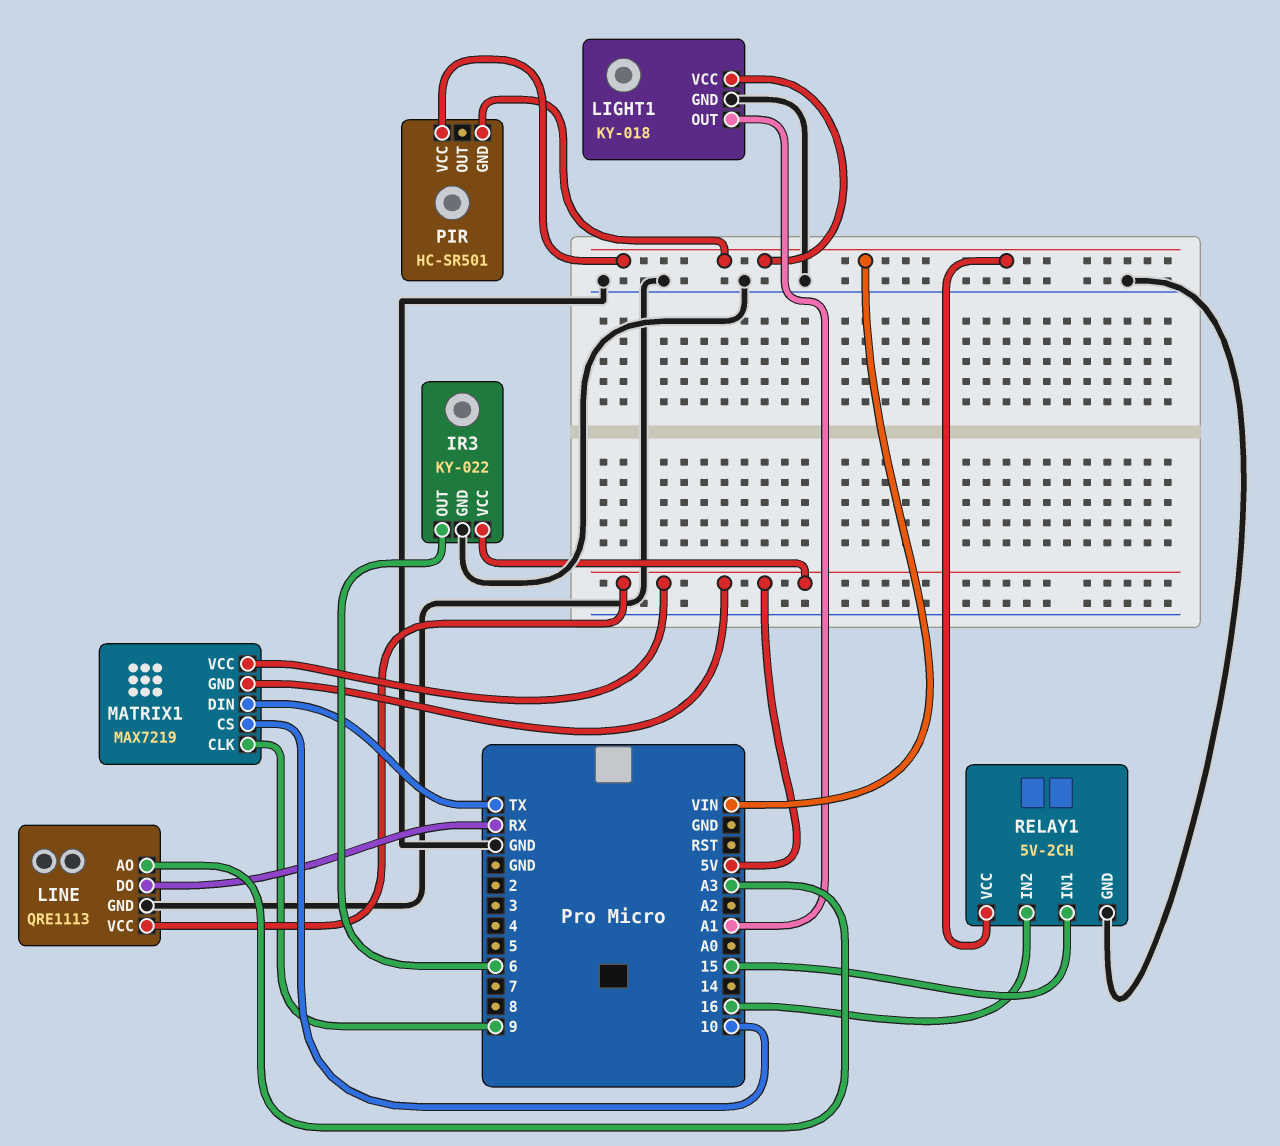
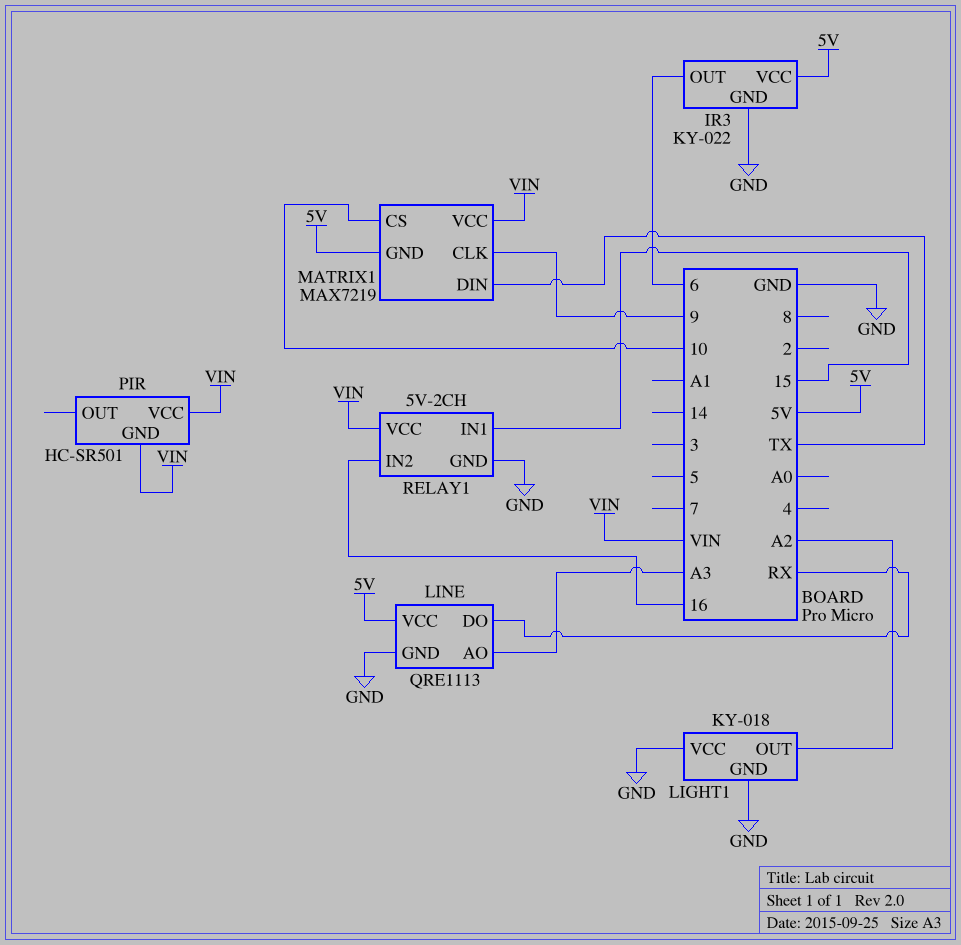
LIGHT1 pin OUT: A1 -> A2
LIGHT1 pin VCC: VIN -> GND
MATRIX1 pin VCC: 5V -> VIN

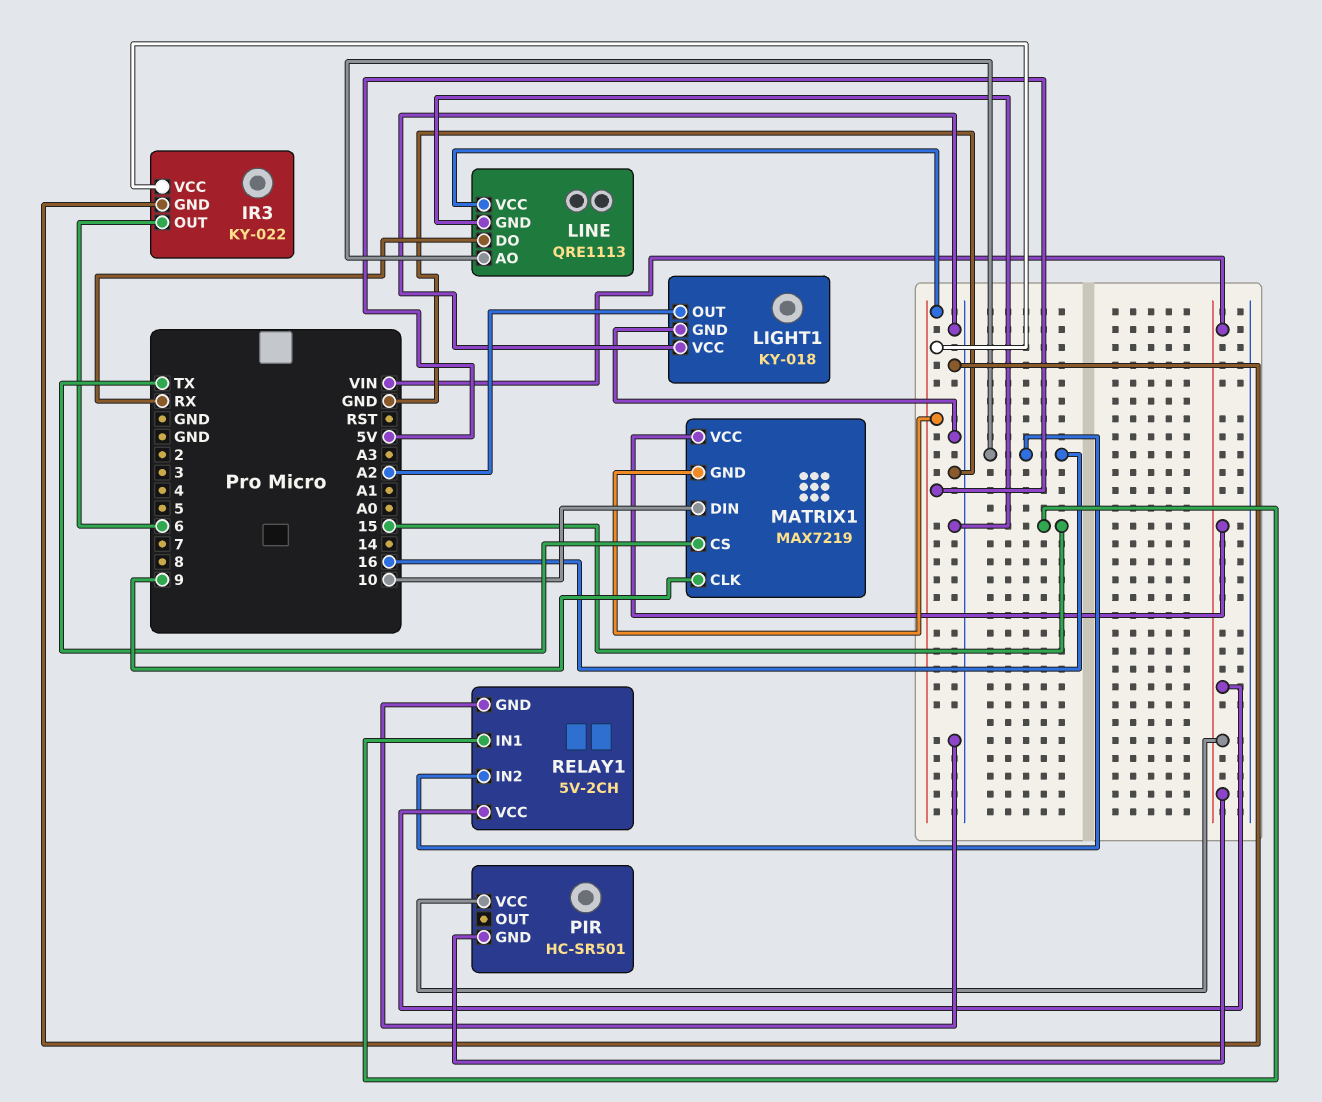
LINE pin AO: A3 -> 16
MATRIX1 pin CS: 10 -> TX
MATRIX1 pin DIN: TX -> 10

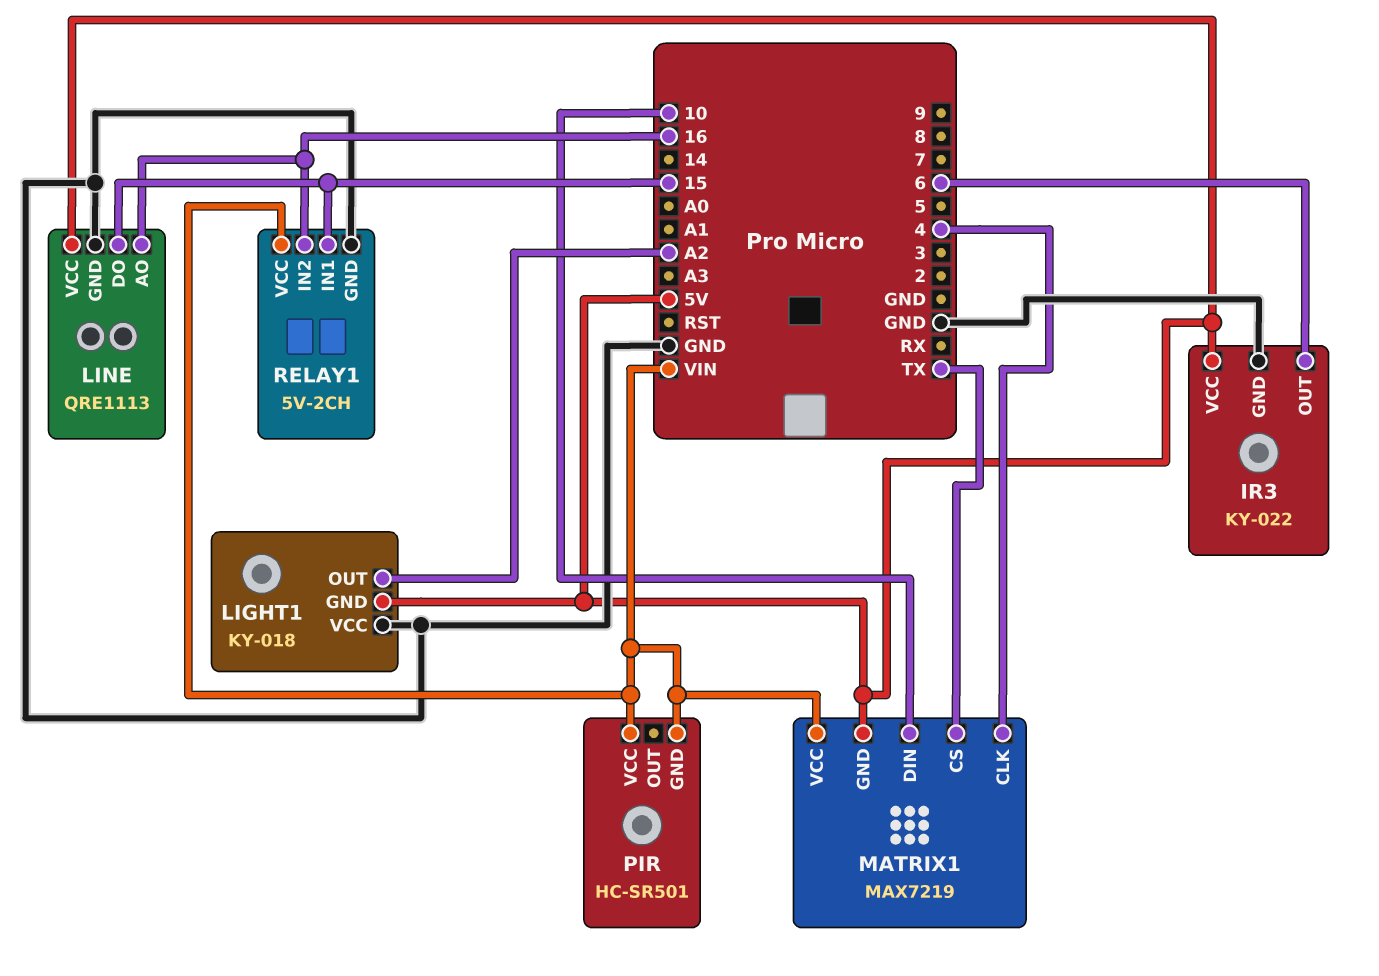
LIGHT1 pin GND: GND -> 5V
LINE pin DO: RX -> 15
MATRIX1 pin CLK: 9 -> 4

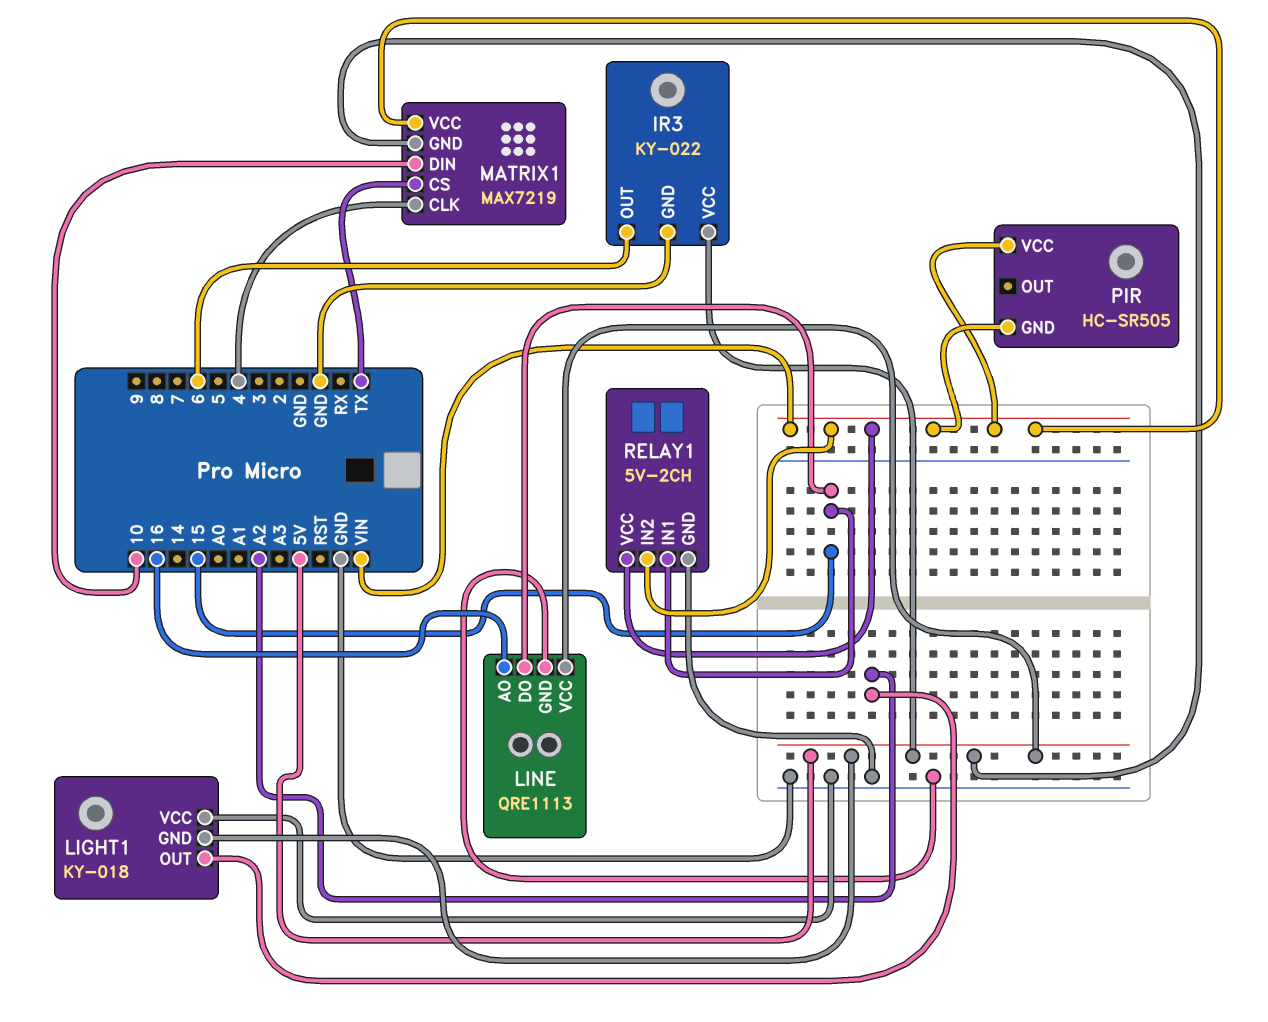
PIR: HC-SR501 -> HC-SR505
RELAY1 pin IN2: 16 -> VIN

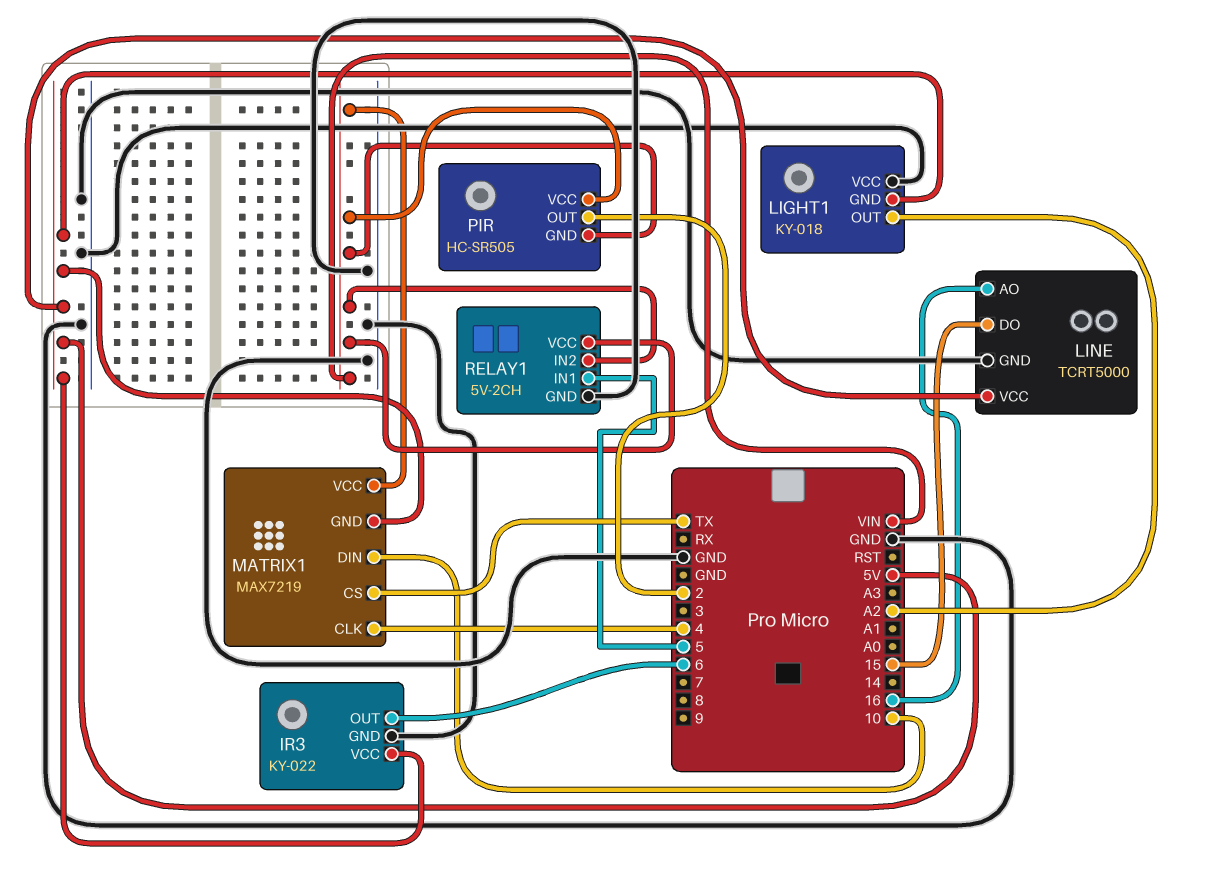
LINE: QRE1113 -> TCRT5000
PIR pin OUT: none -> 2
RELAY1 pin IN1: 15 -> 5

